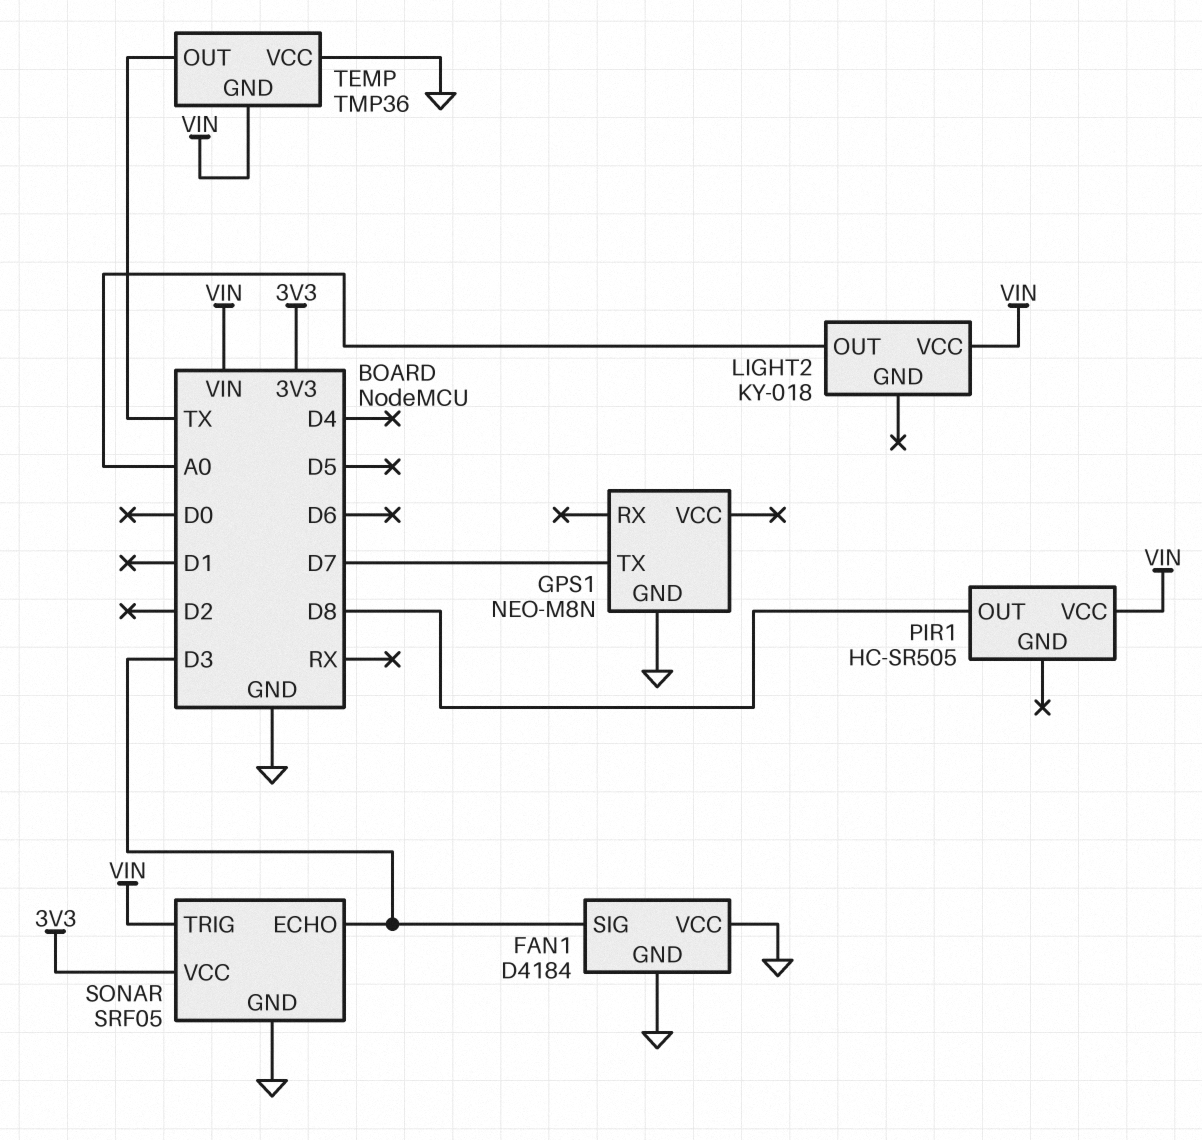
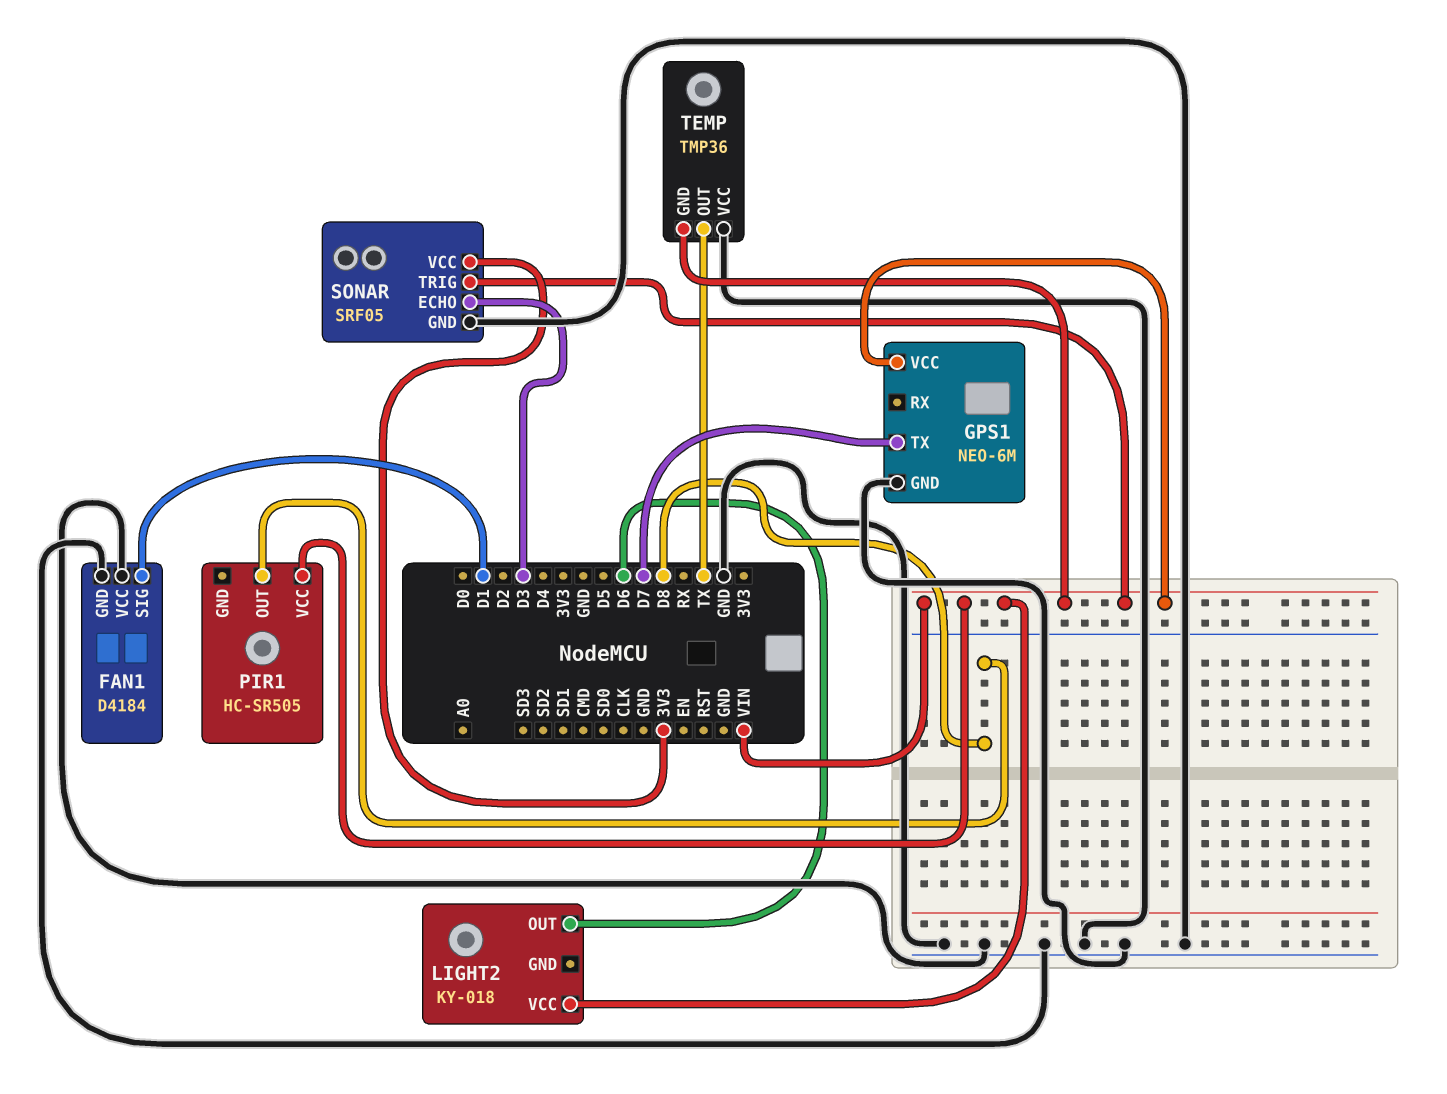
FAN1 pin SIG: D3 -> D1
GPS1: NEO-M8N -> NEO-6M
GPS1 pin VCC: none -> VIN
LIGHT2 pin OUT: A0 -> D6

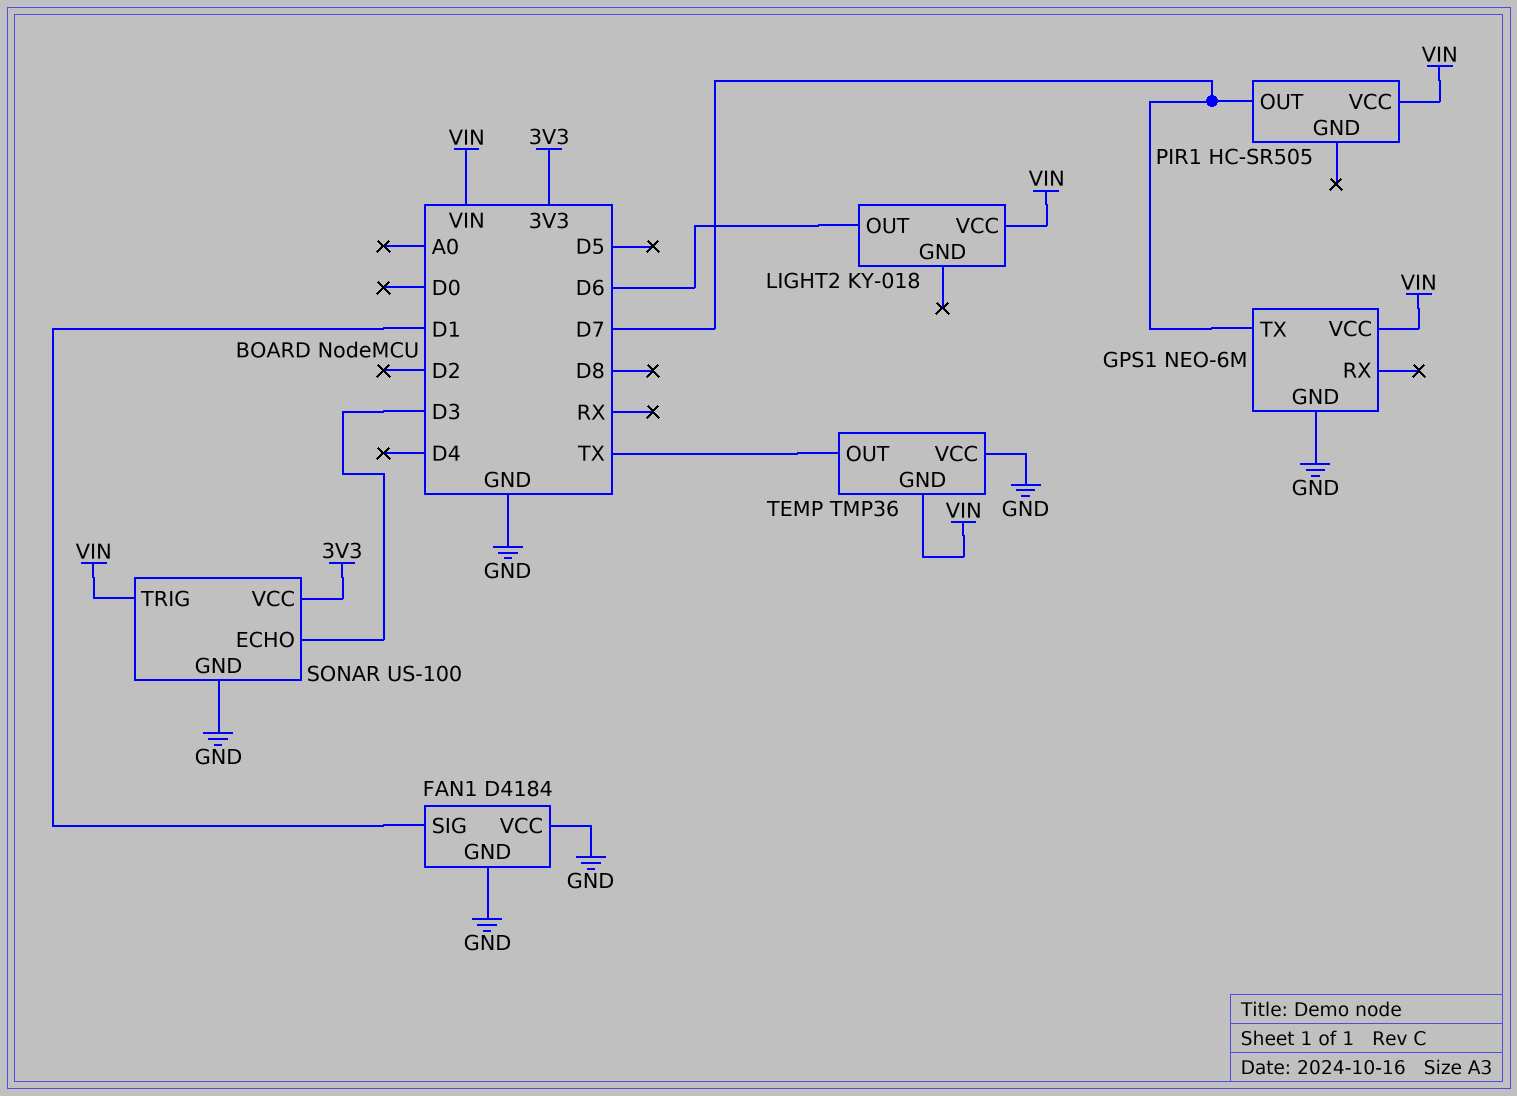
PIR1 pin OUT: D8 -> D7
SONAR: SRF05 -> US-100

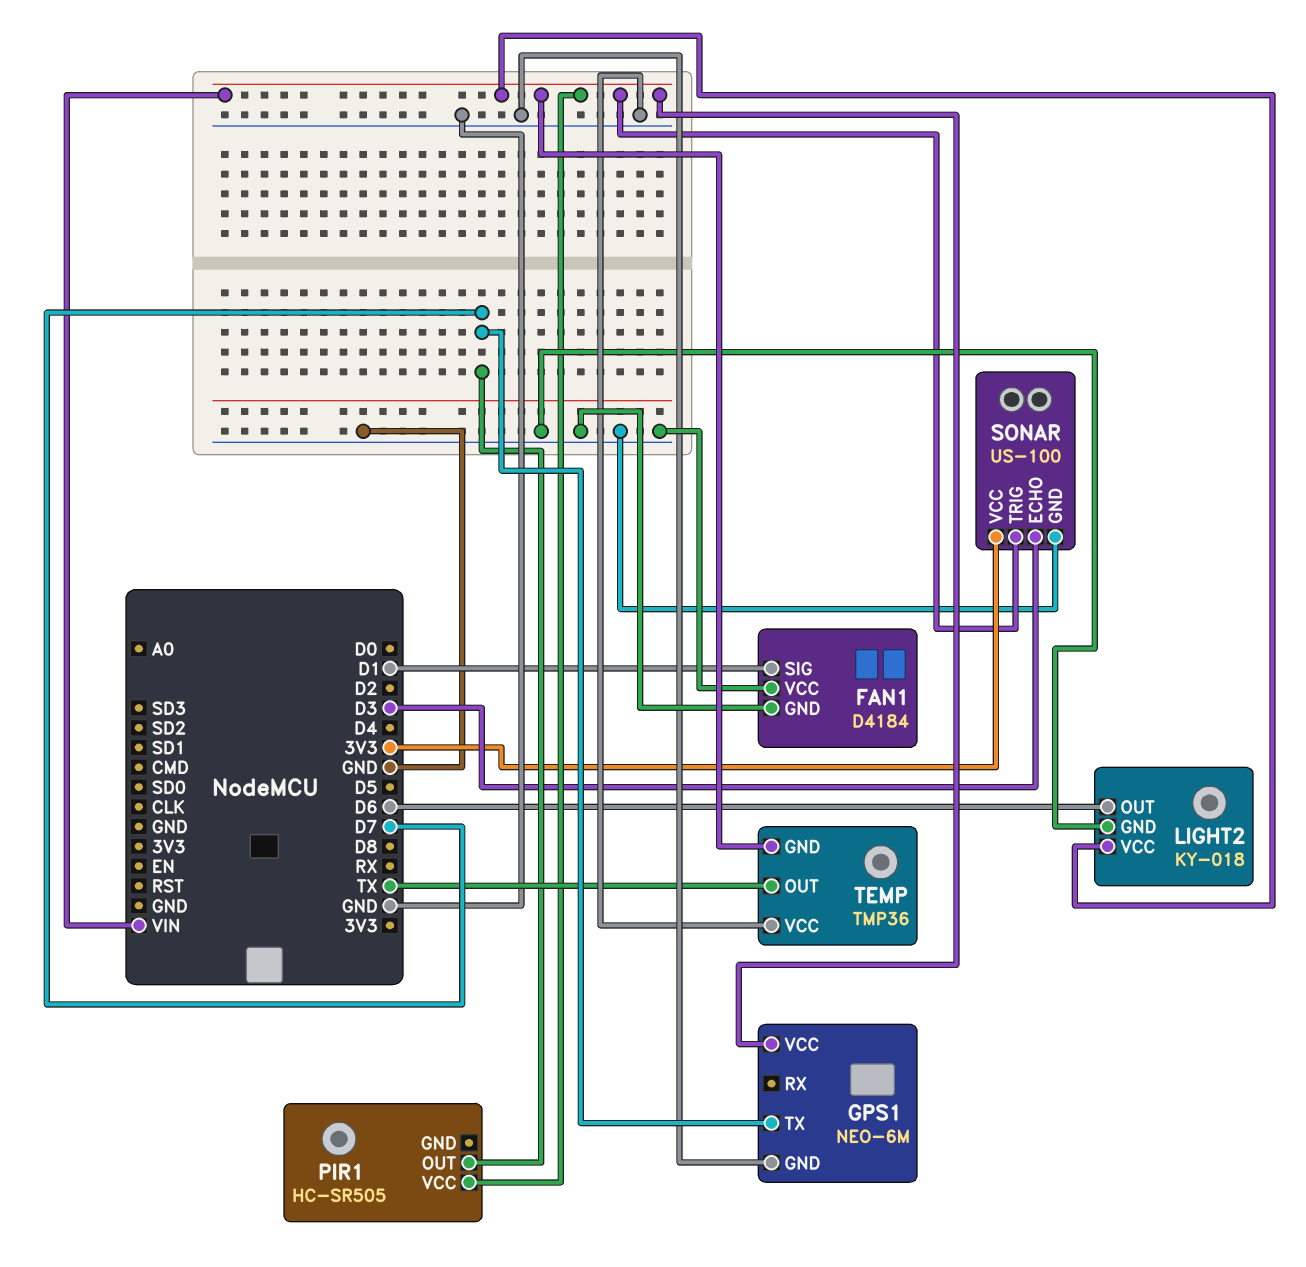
LIGHT2 pin GND: none -> GND

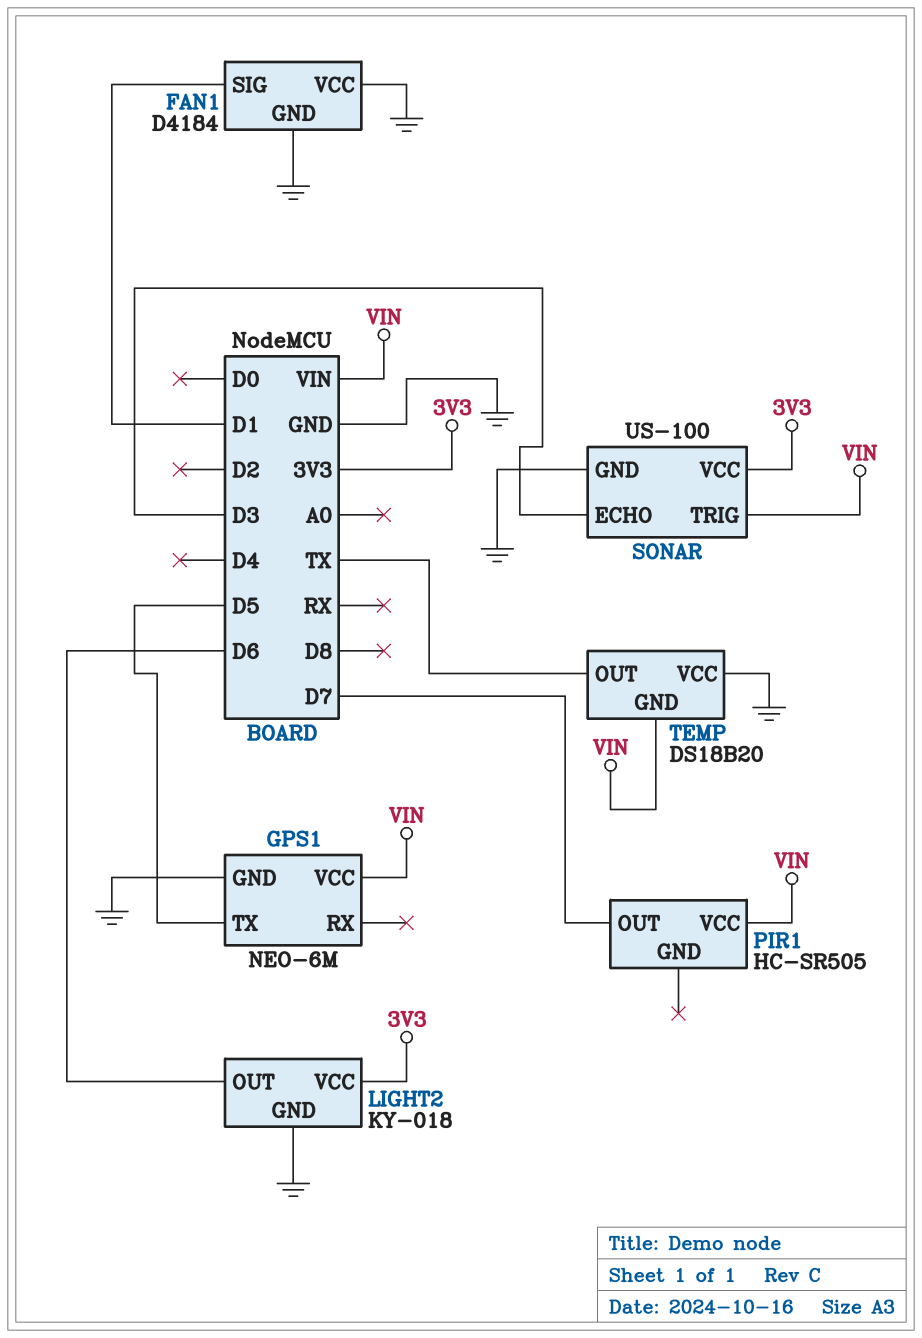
GPS1 pin TX: D7 -> D5
LIGHT2 pin VCC: VIN -> 3V3
TEMP: TMP36 -> DS18B20

